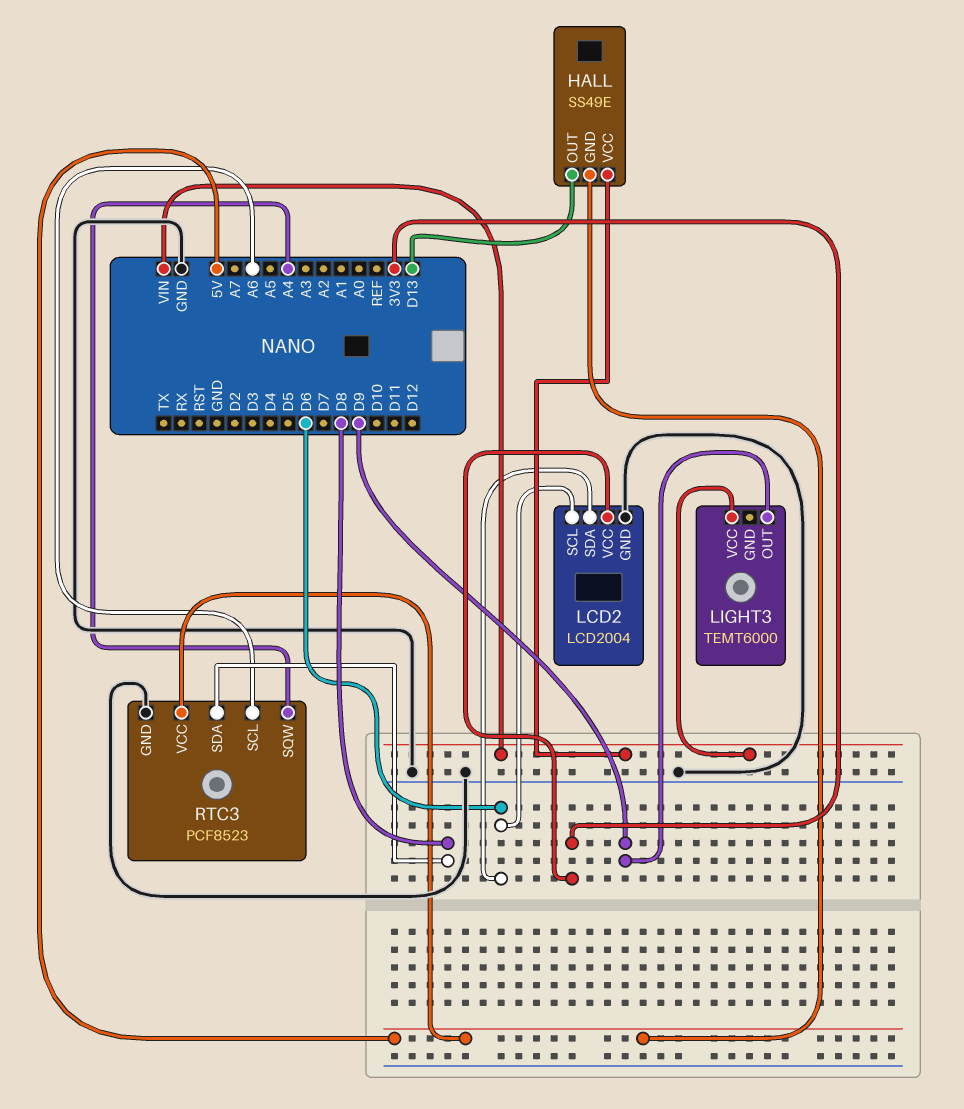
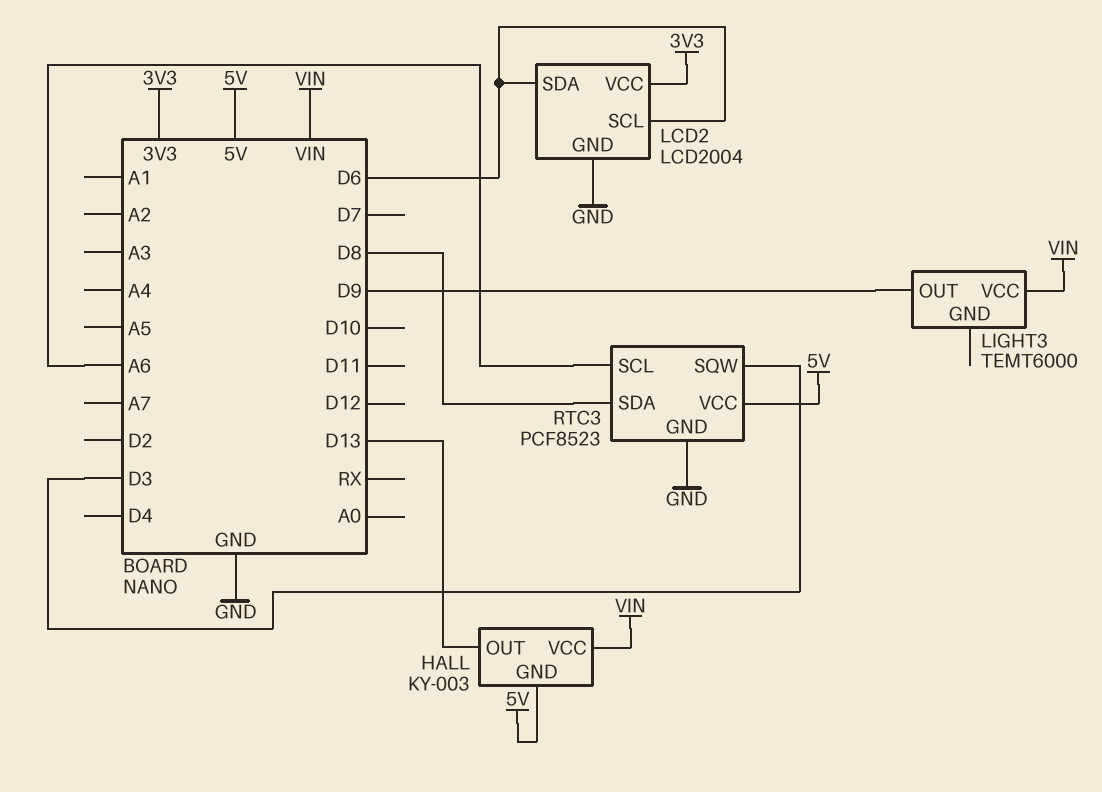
HALL: SS49E -> KY-003
RTC3 pin SQW: A4 -> D3

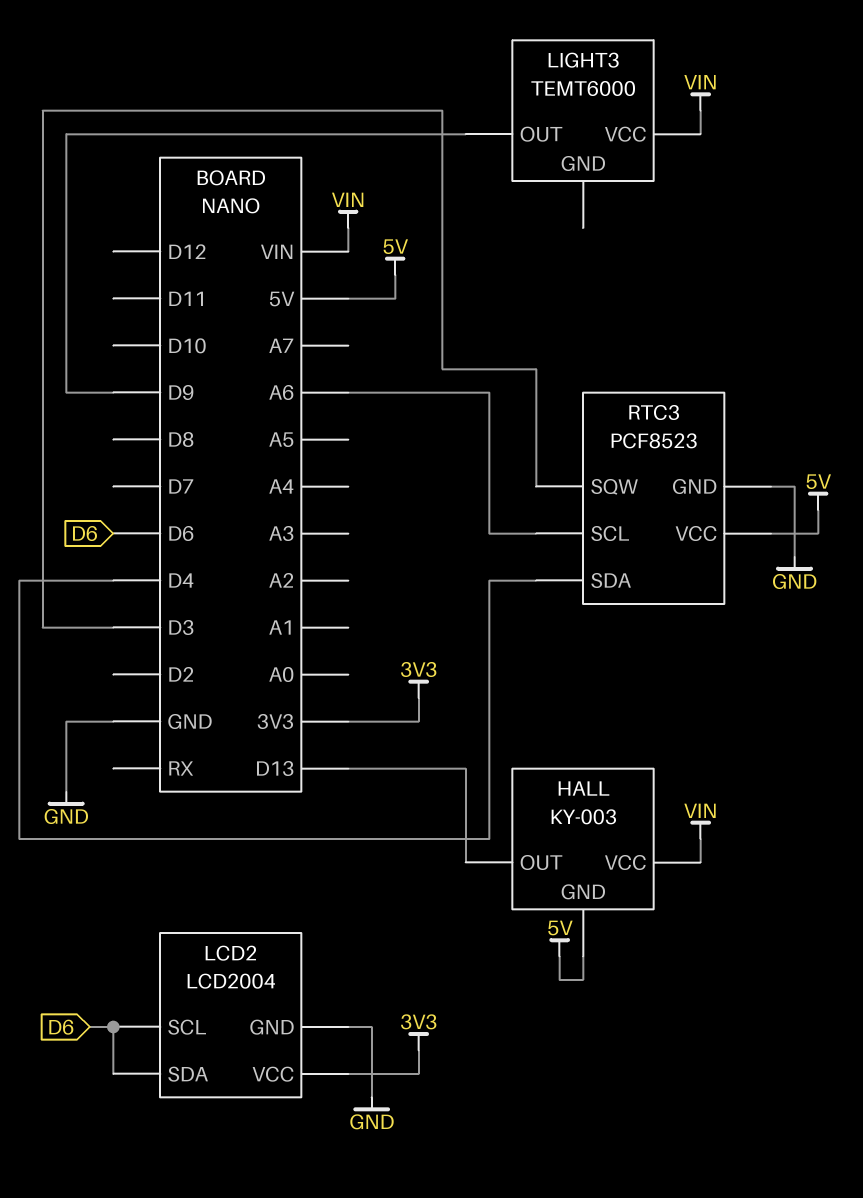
RTC3 pin SDA: D8 -> D4

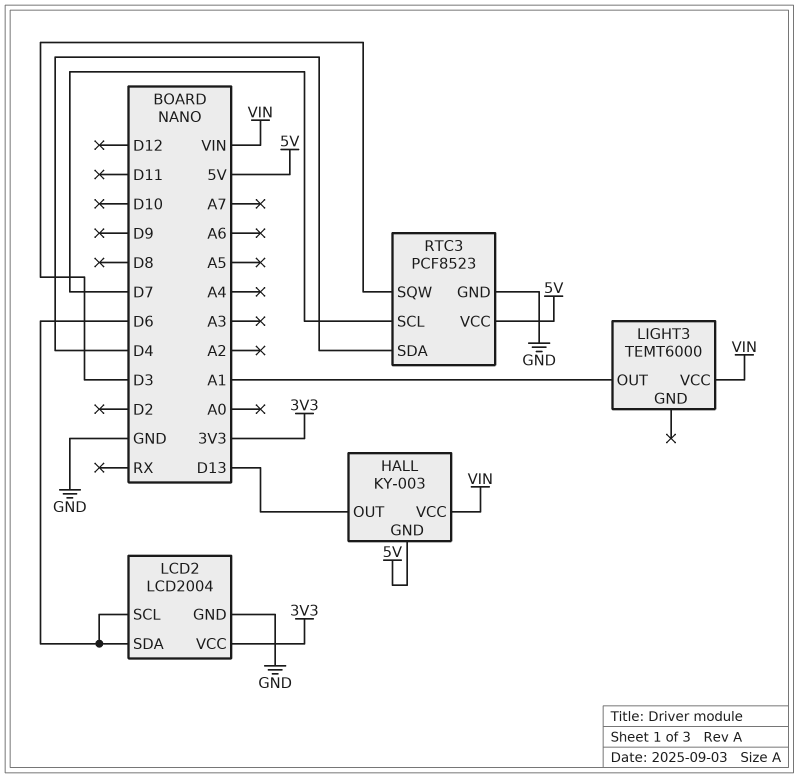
LIGHT3 pin OUT: D9 -> A1
RTC3 pin SCL: A6 -> D7

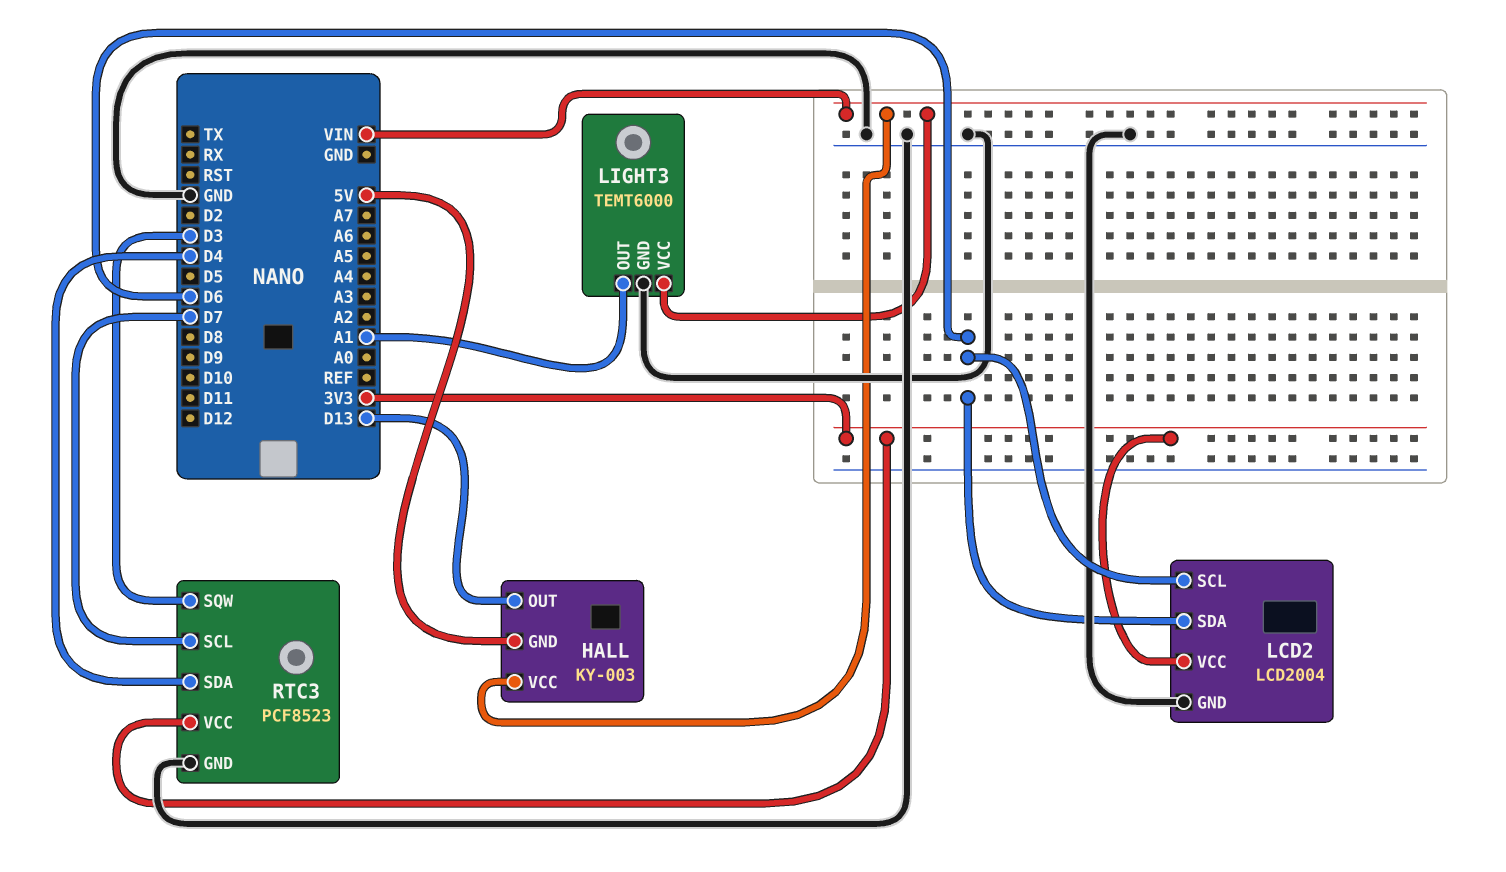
LIGHT3 pin GND: none -> GND
RTC3 pin VCC: 5V -> 3V3

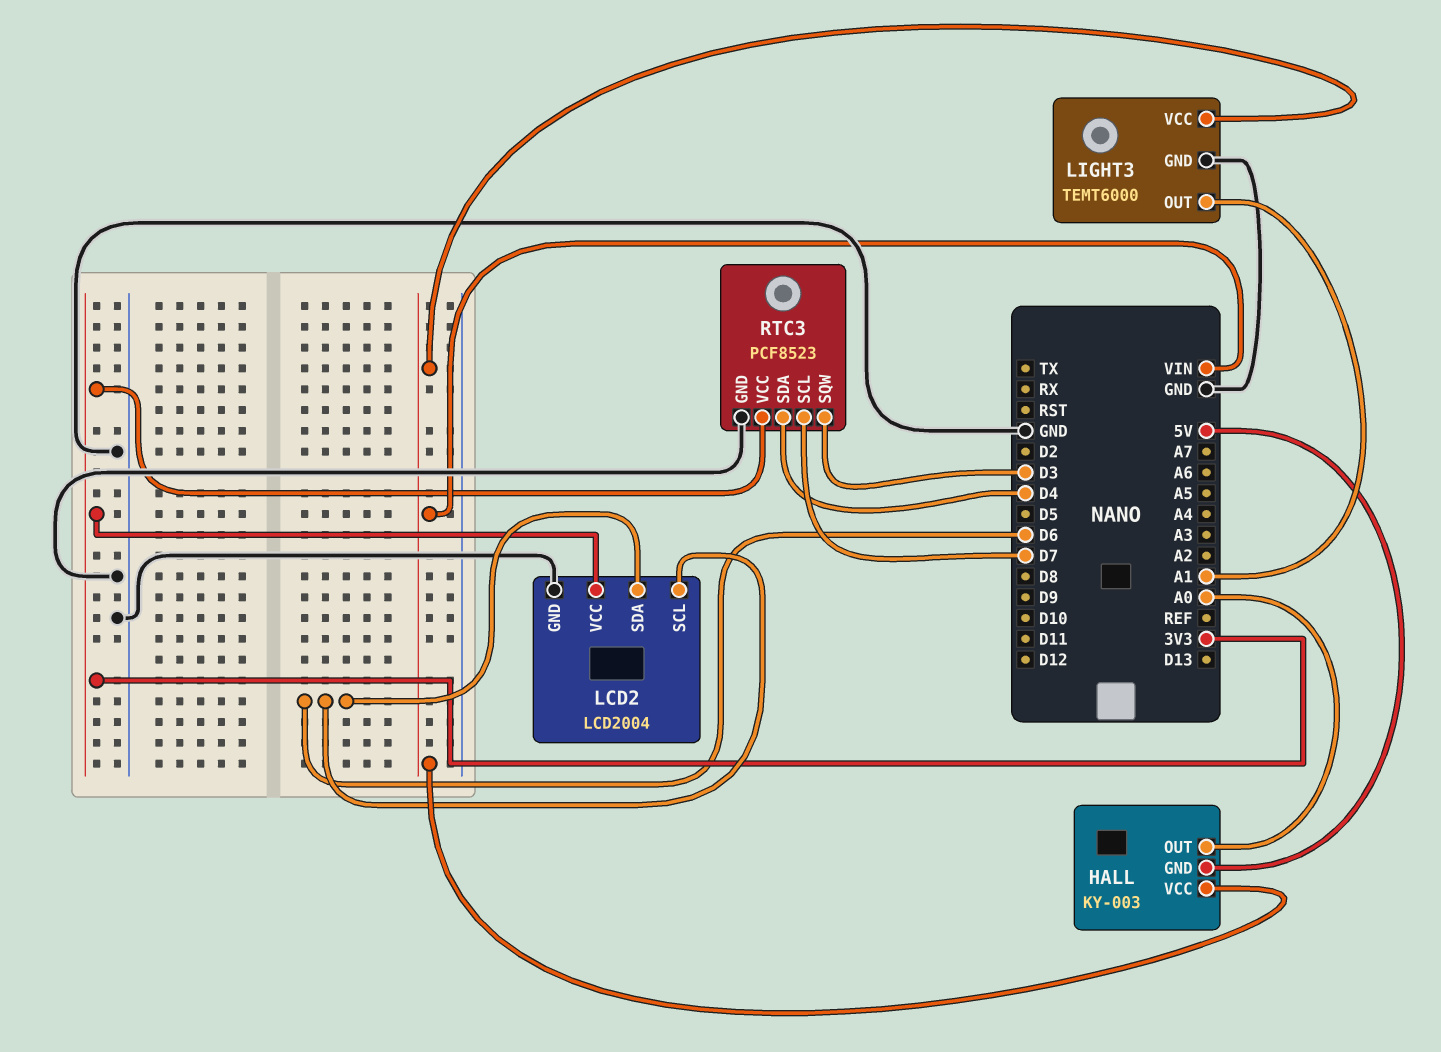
HALL pin OUT: D13 -> A0

